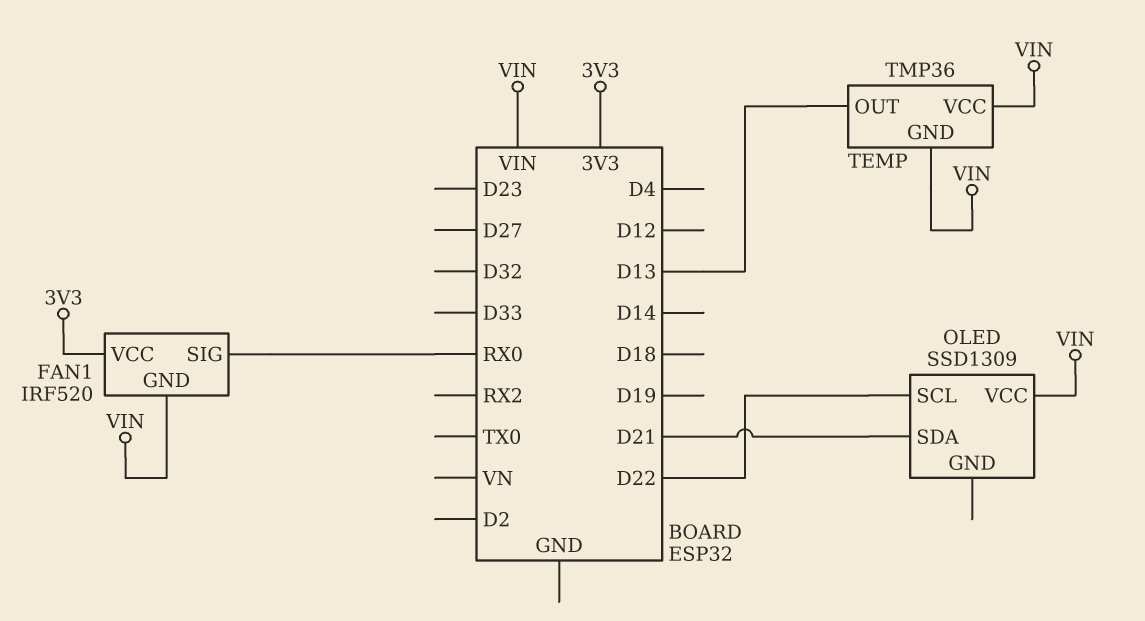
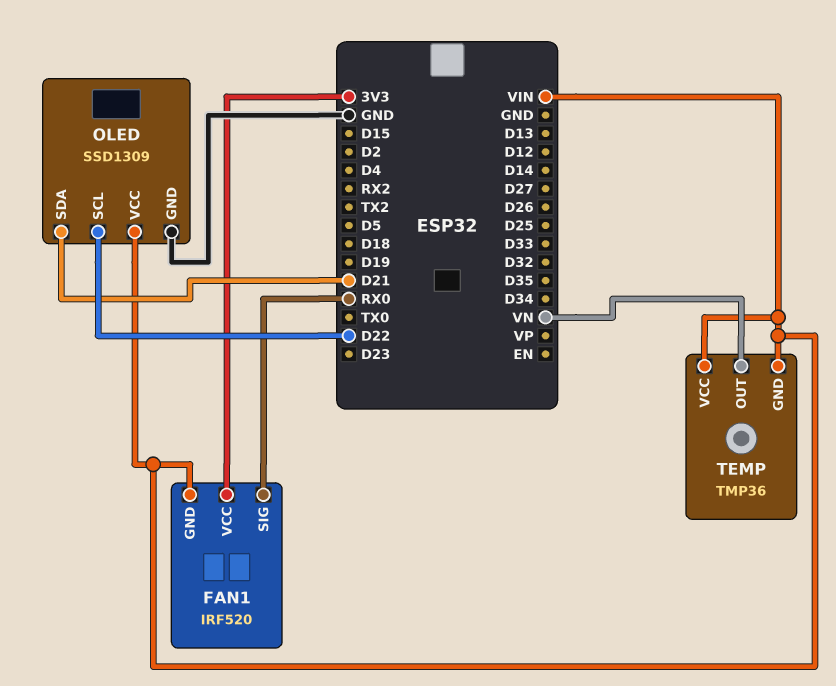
OLED pin GND: none -> GND
TEMP pin OUT: D13 -> VN

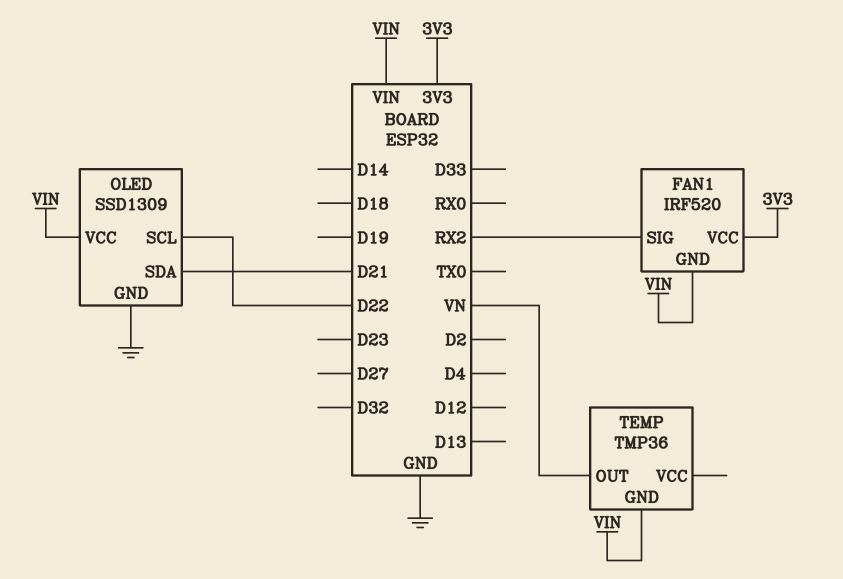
FAN1 pin SIG: RX0 -> RX2
TEMP pin VCC: VIN -> none

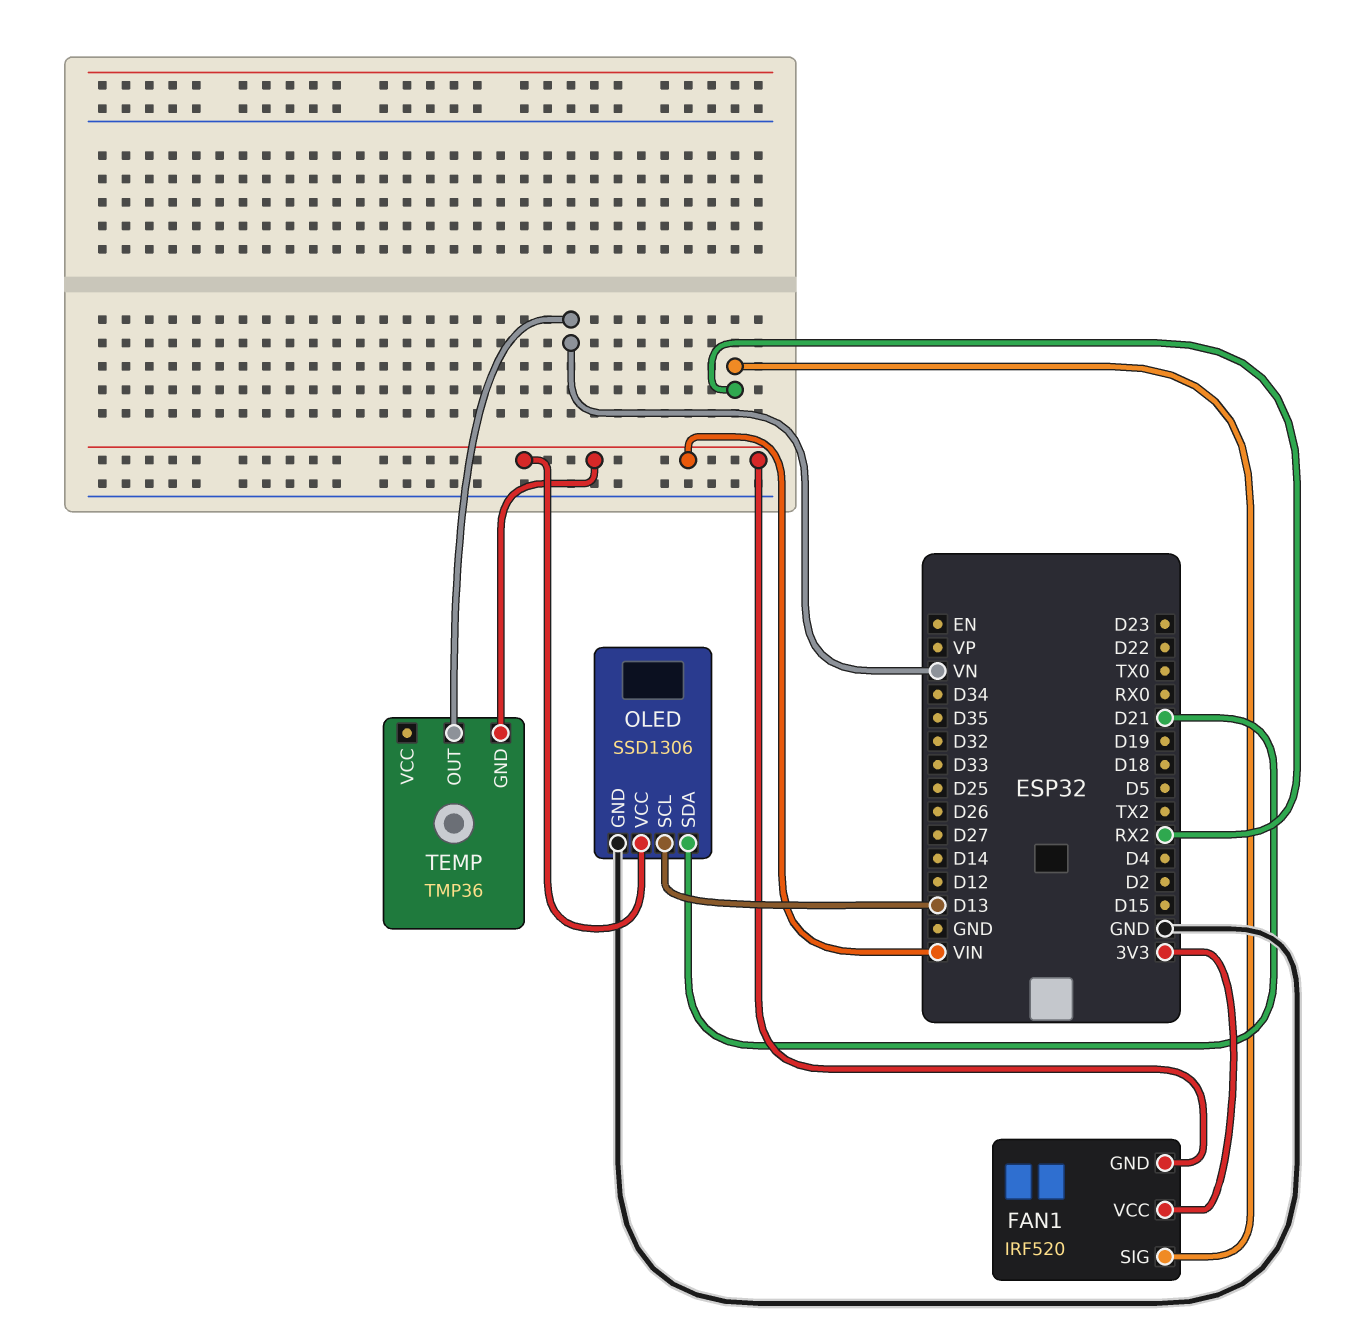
OLED: SSD1309 -> SSD1306
OLED pin SCL: D22 -> D13

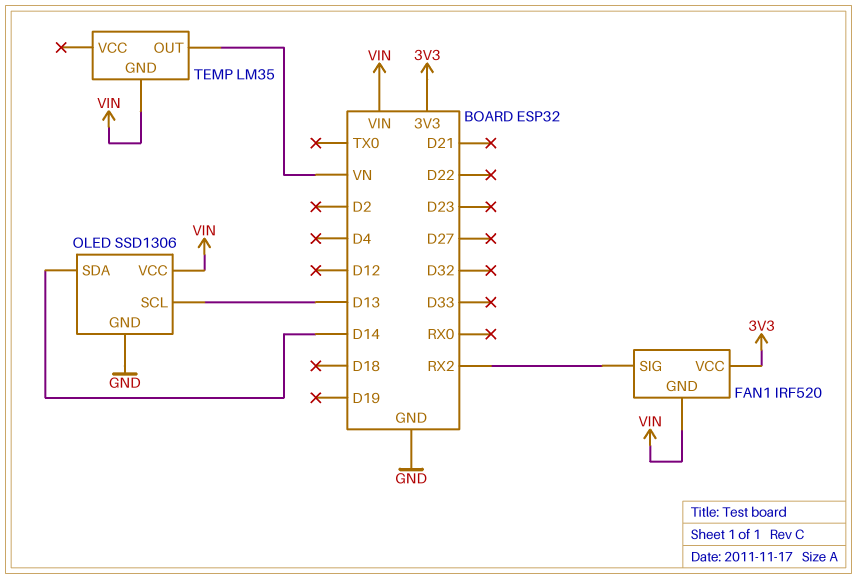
OLED pin SDA: D21 -> D14
TEMP: TMP36 -> LM35

